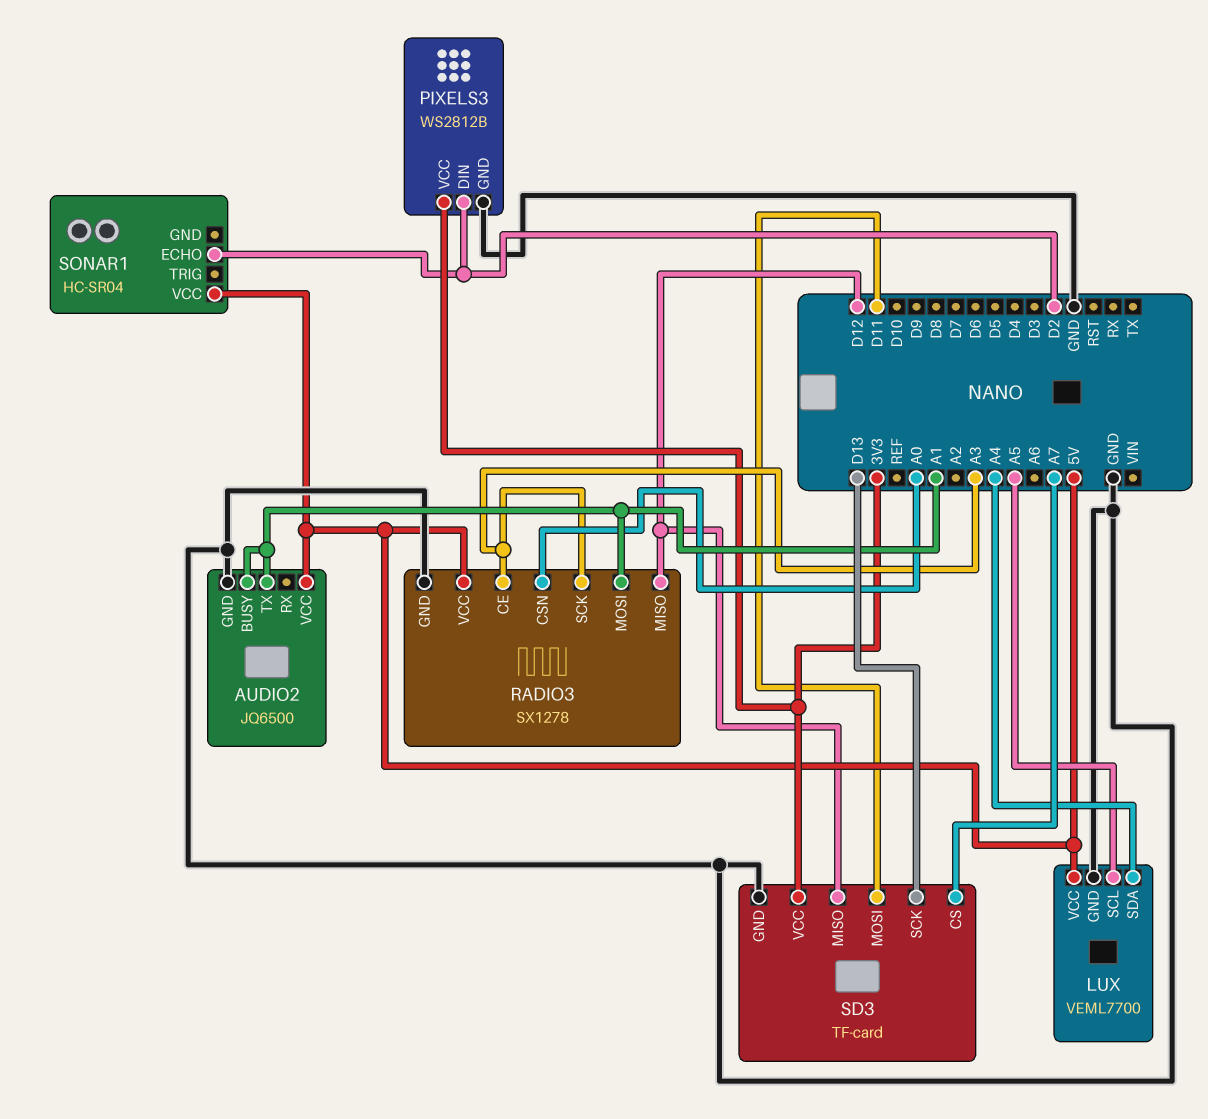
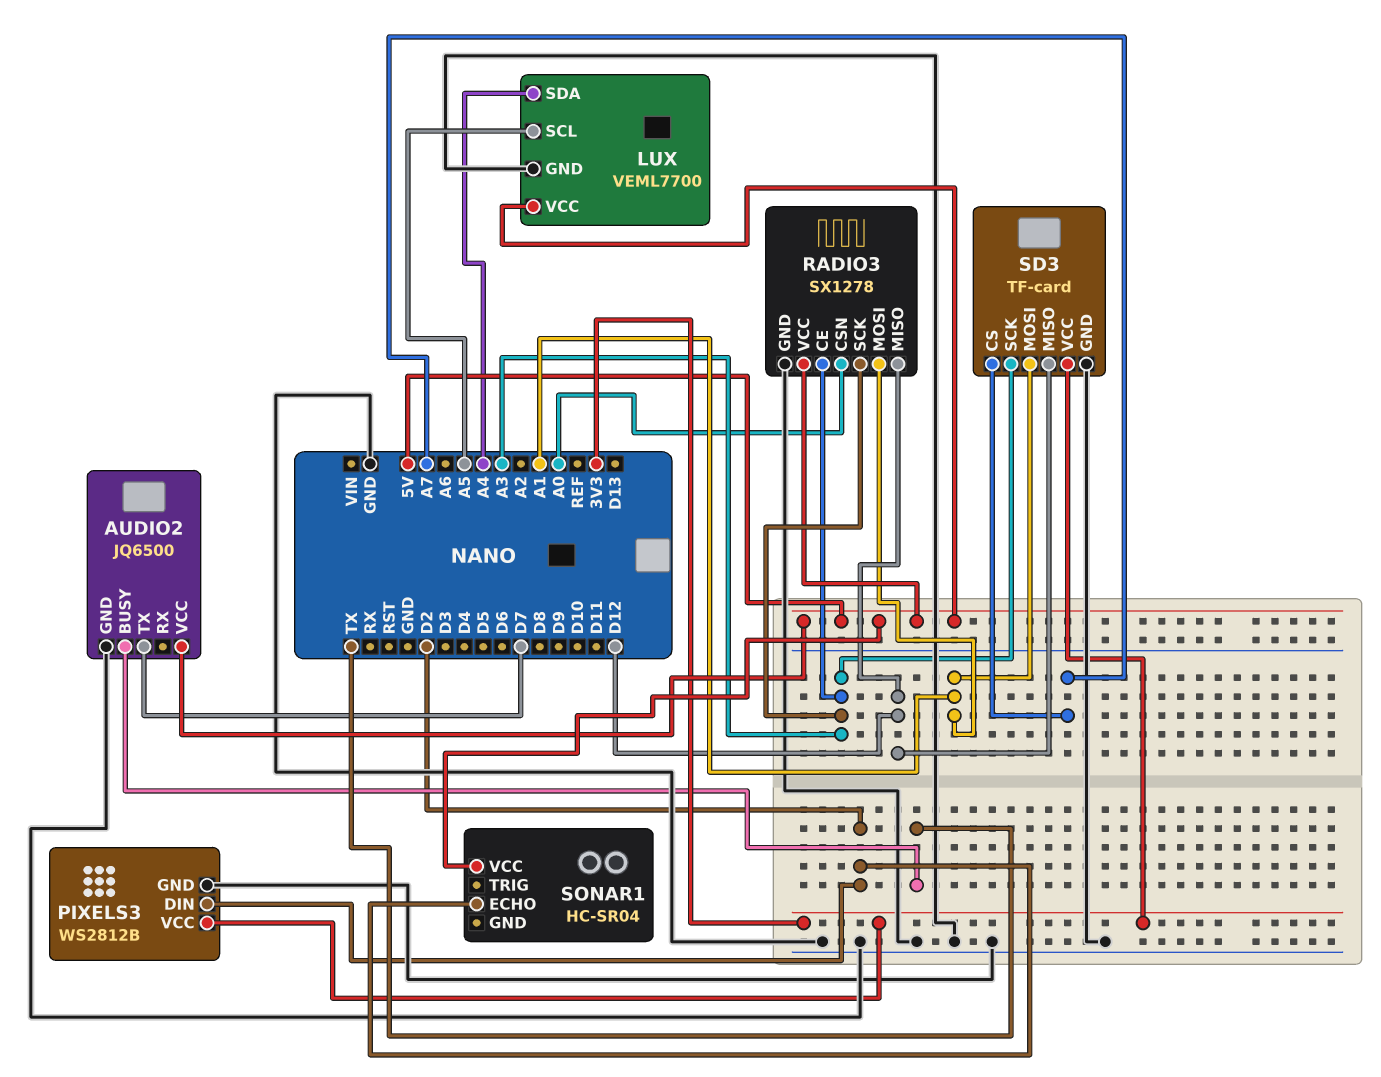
AUDIO2 pin BUSY: A1 -> TX
AUDIO2 pin TX: A1 -> D7
SD3 pin MOSI: D11 -> A1
SD3 pin SCK: D13 -> A3

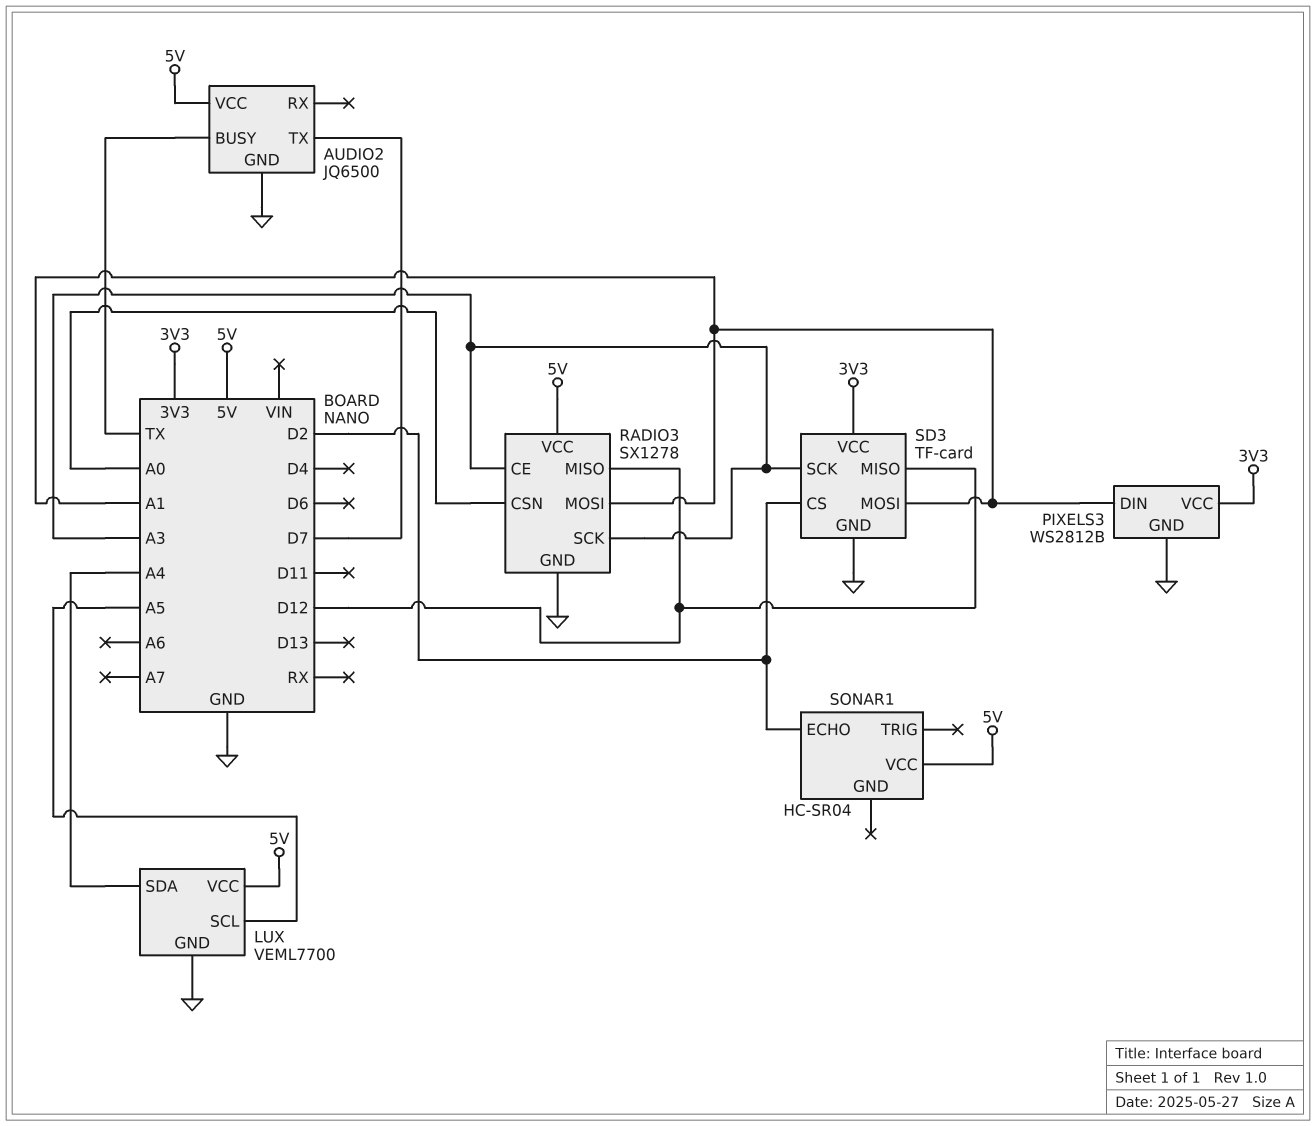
PIXELS3 pin DIN: D2 -> A1
SD3 pin CS: A7 -> D2

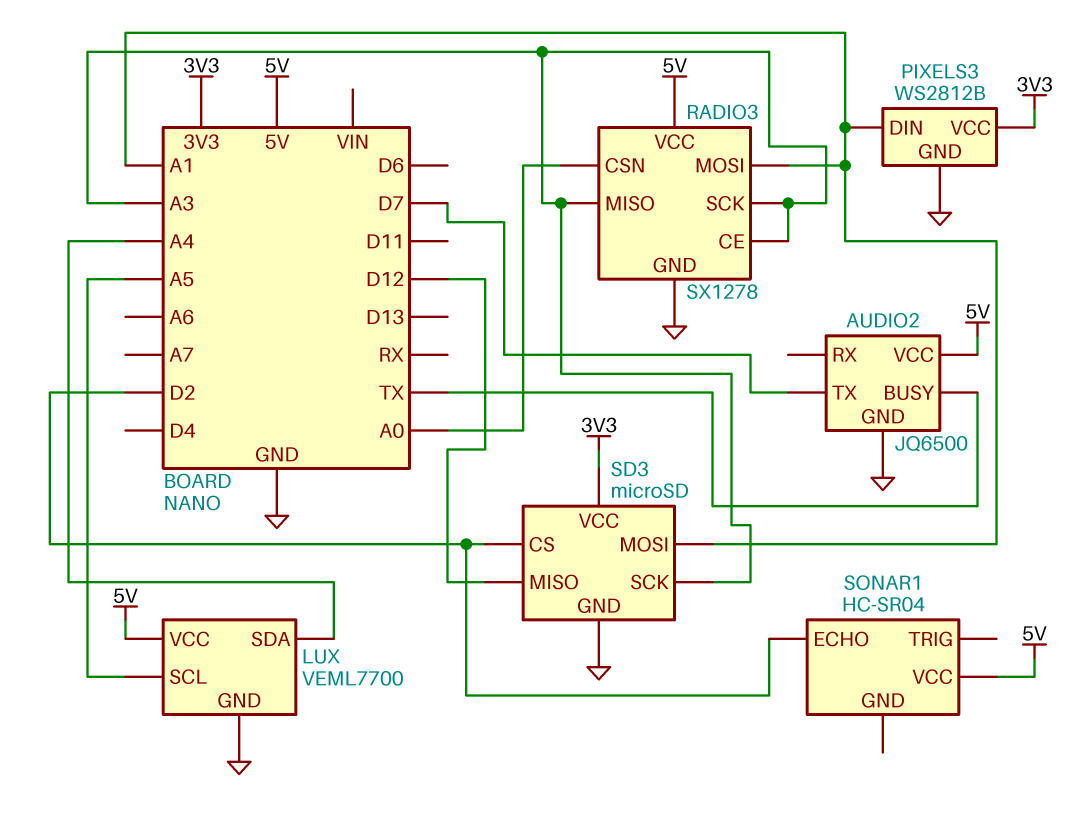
RADIO3 pin MISO: D12 -> A3
SD3: TF-card -> microSD

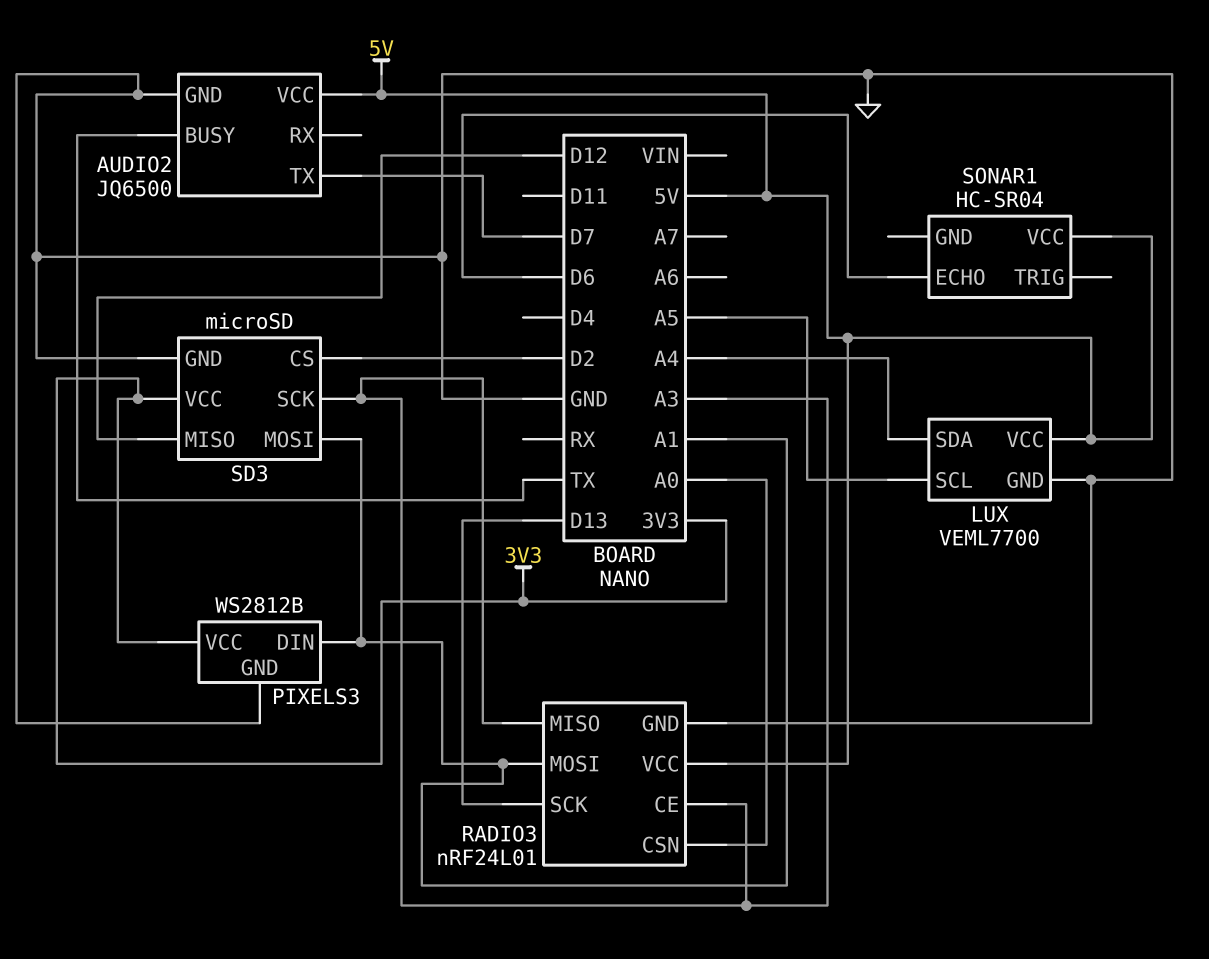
RADIO3: SX1278 -> nRF24L01
RADIO3 pin SCK: A3 -> D13
SONAR1 pin ECHO: D2 -> D6

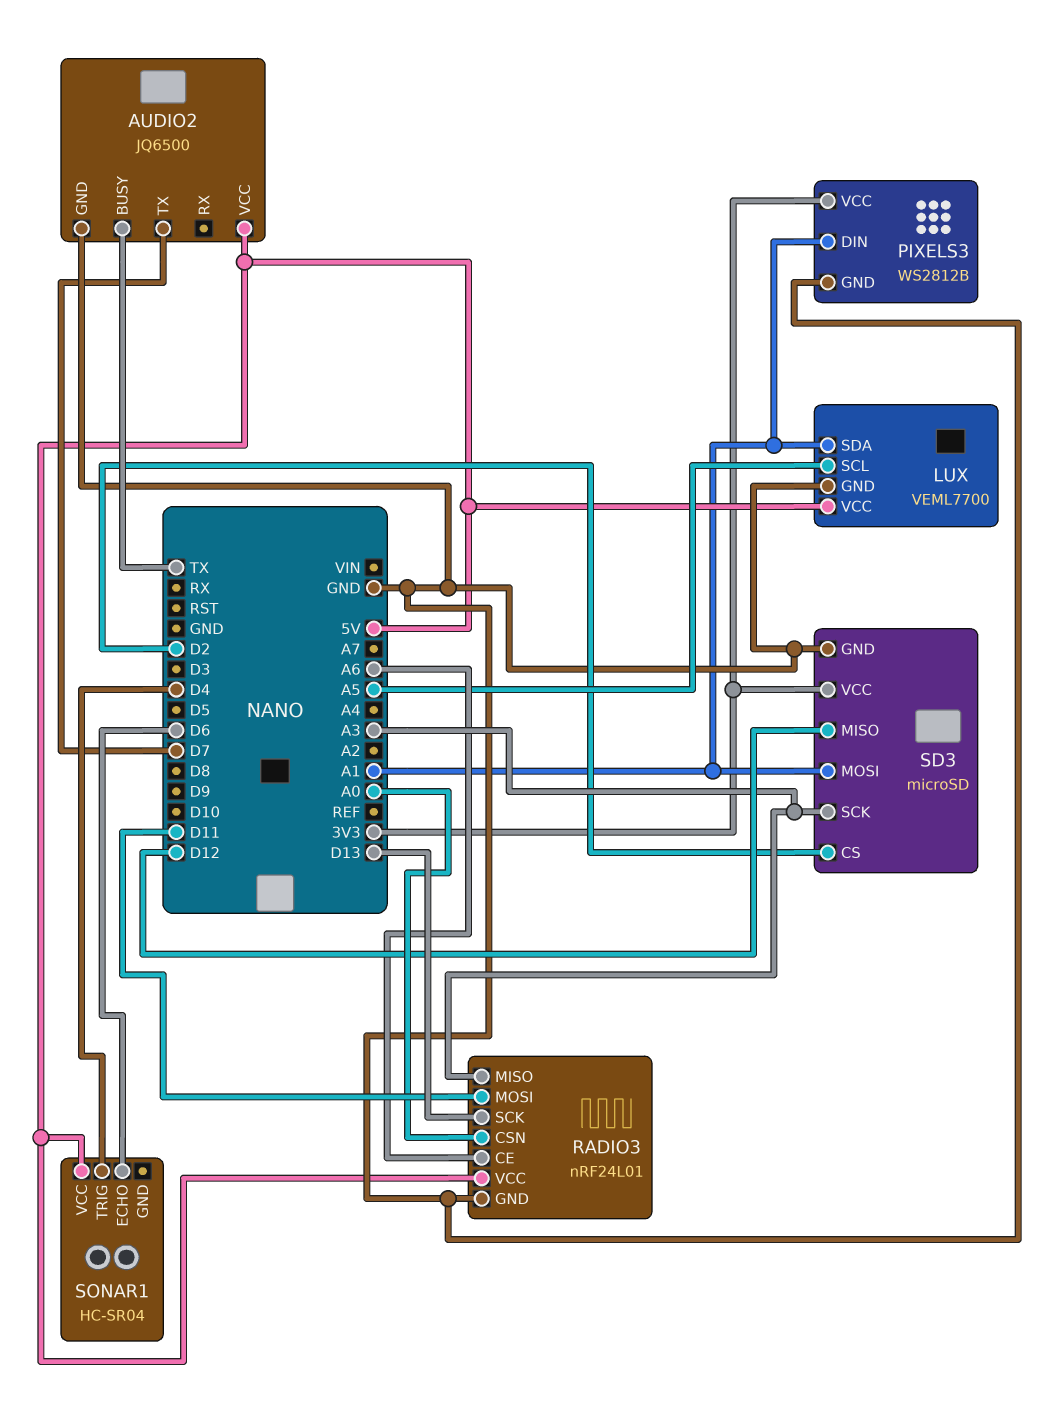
LUX pin SDA: A4 -> A1
RADIO3 pin CE: A3 -> A6
RADIO3 pin MOSI: A1 -> D11
SONAR1 pin TRIG: none -> D4

